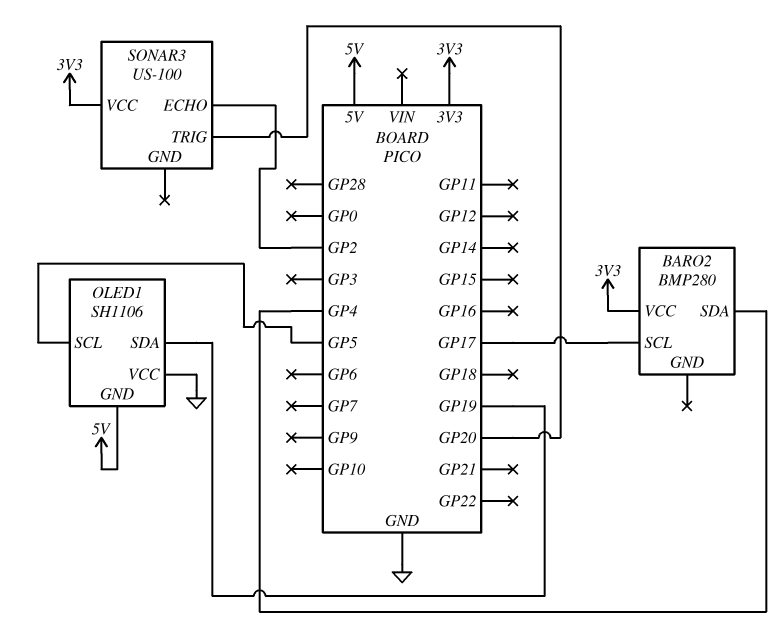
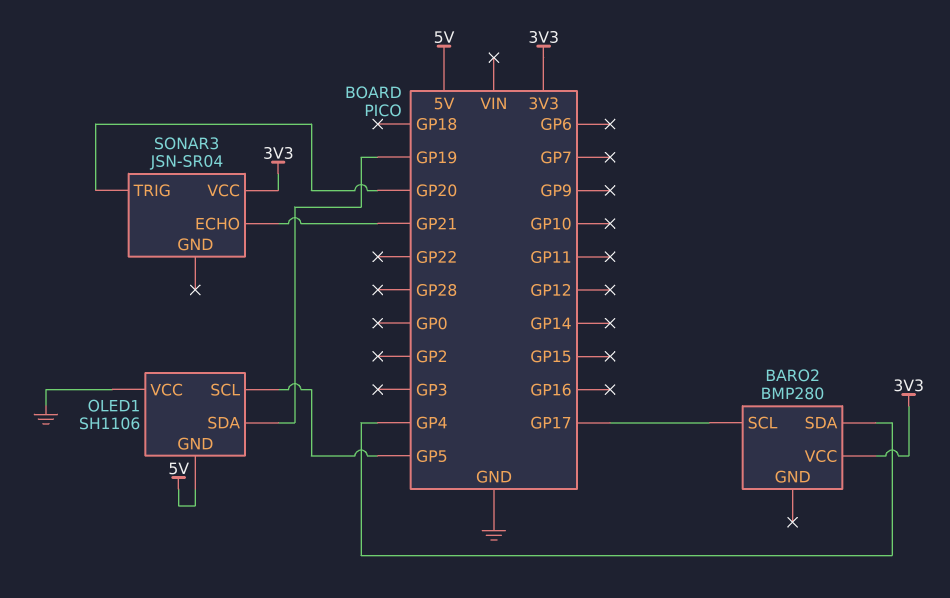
SONAR3: US-100 -> JSN-SR04
SONAR3 pin ECHO: GP2 -> GP21

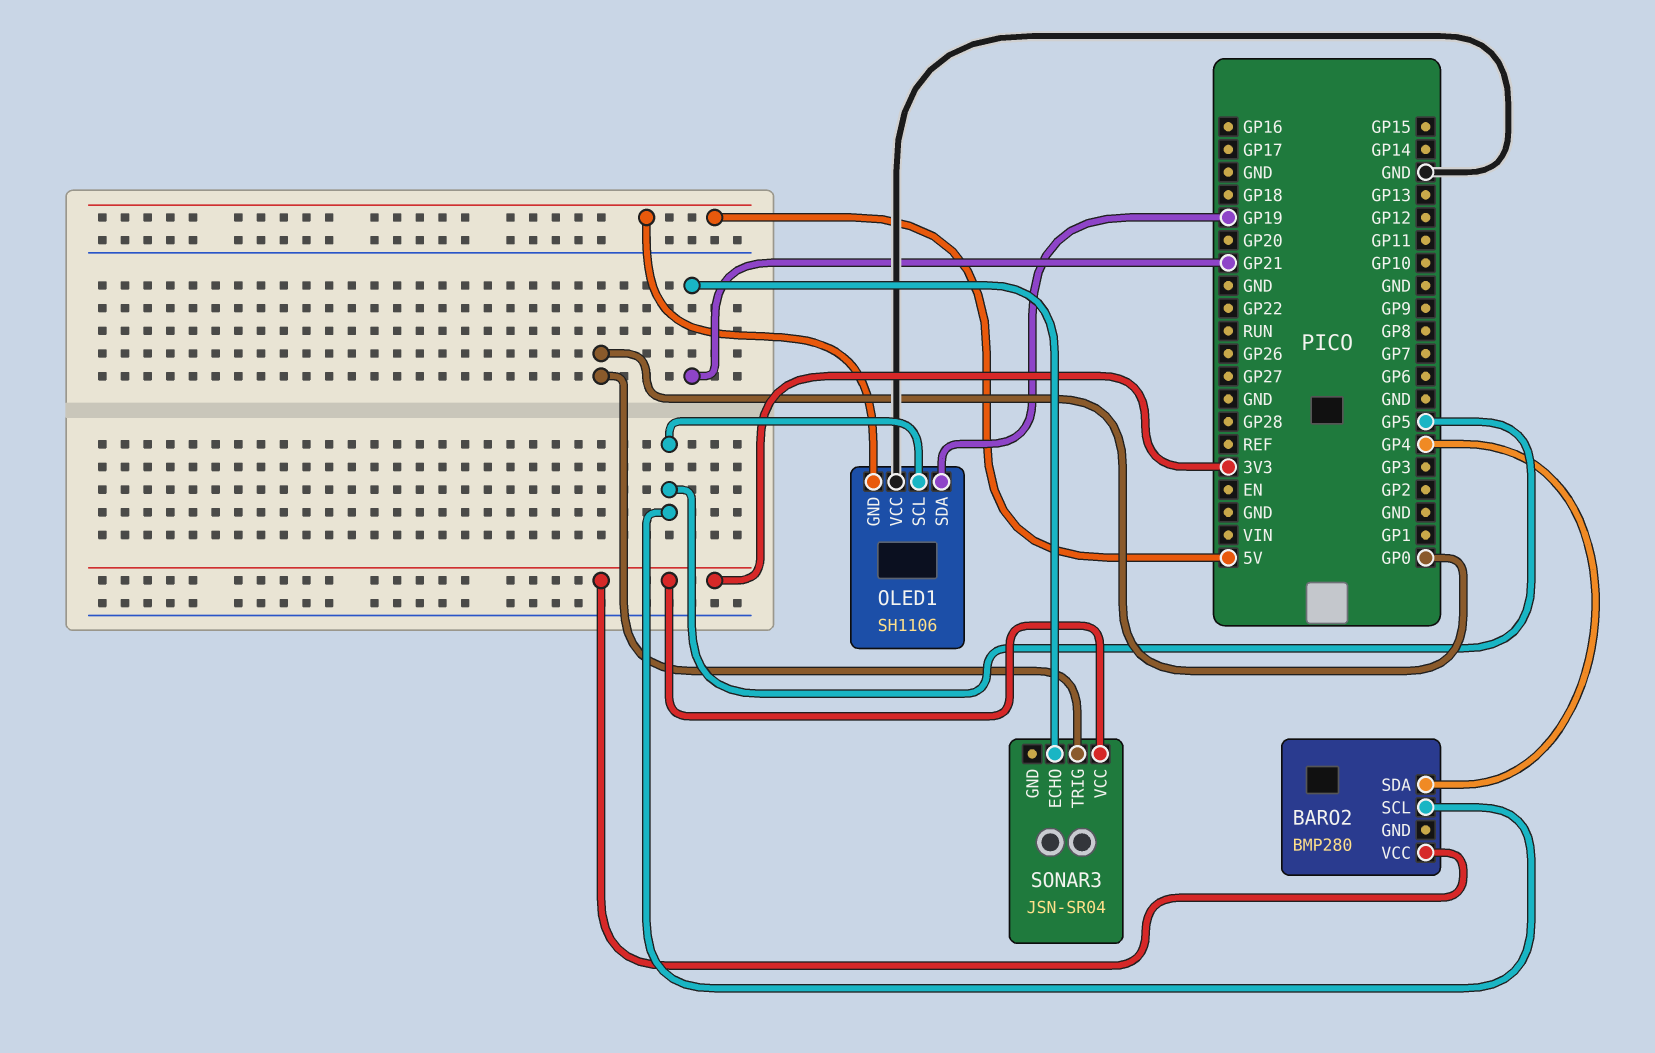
BARO2 pin SCL: GP17 -> GP5
SONAR3 pin TRIG: GP20 -> GP0

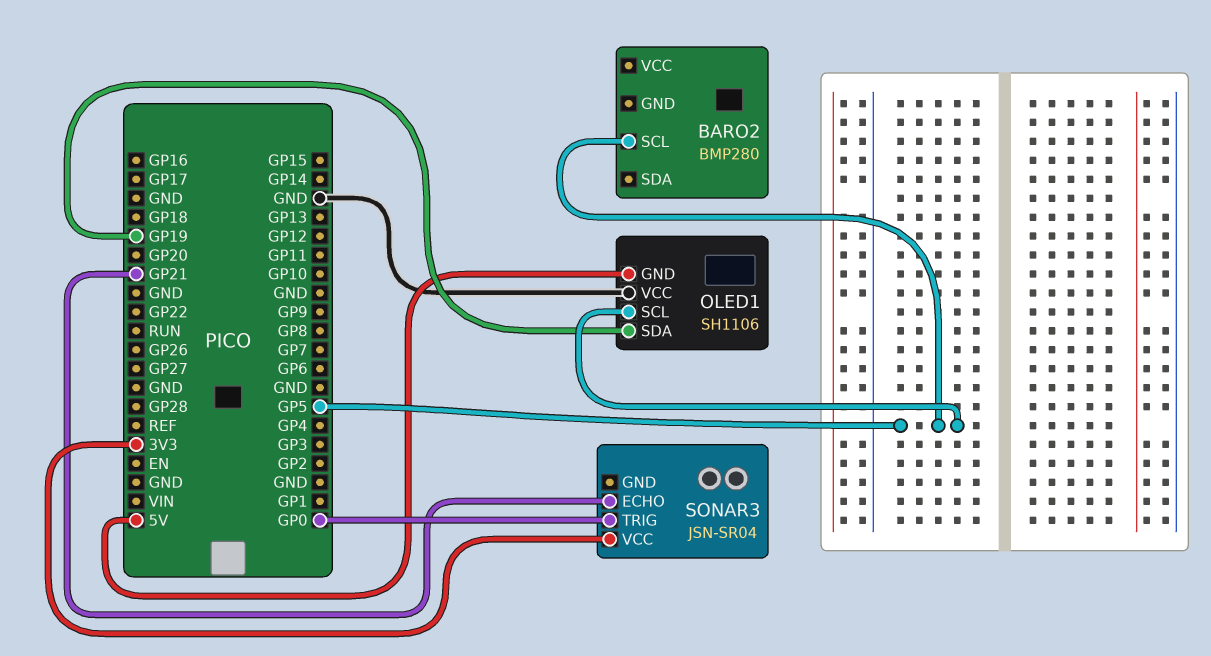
BARO2 pin SDA: GP4 -> none
BARO2 pin VCC: 3V3 -> none

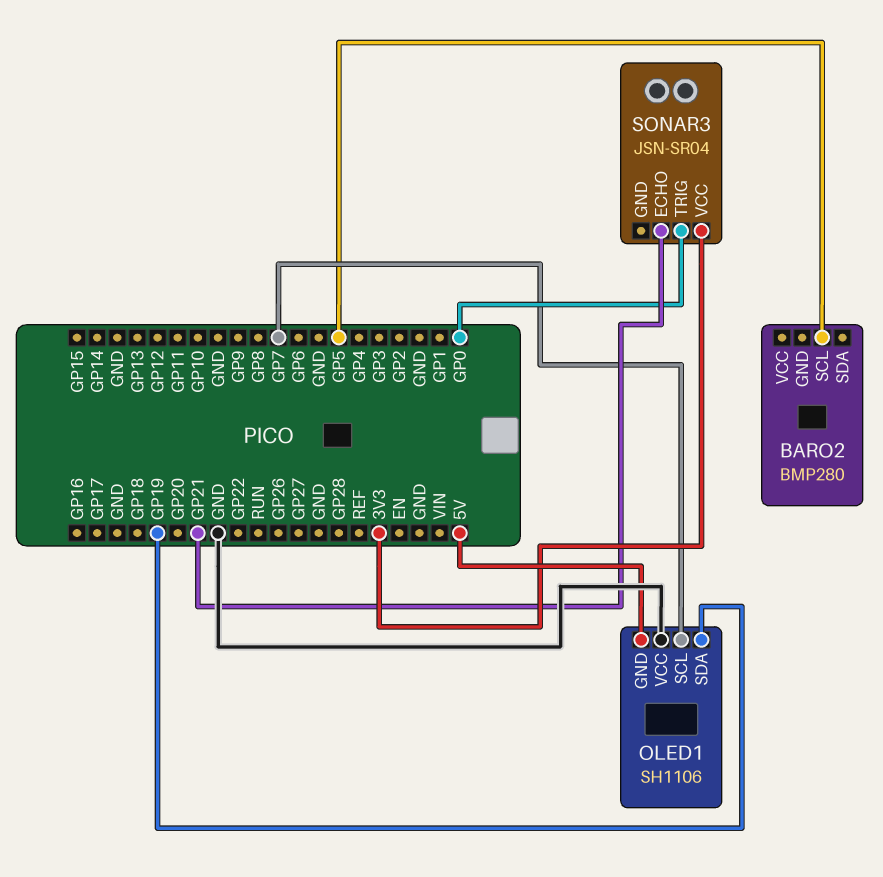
OLED1 pin SCL: GP5 -> GP7

